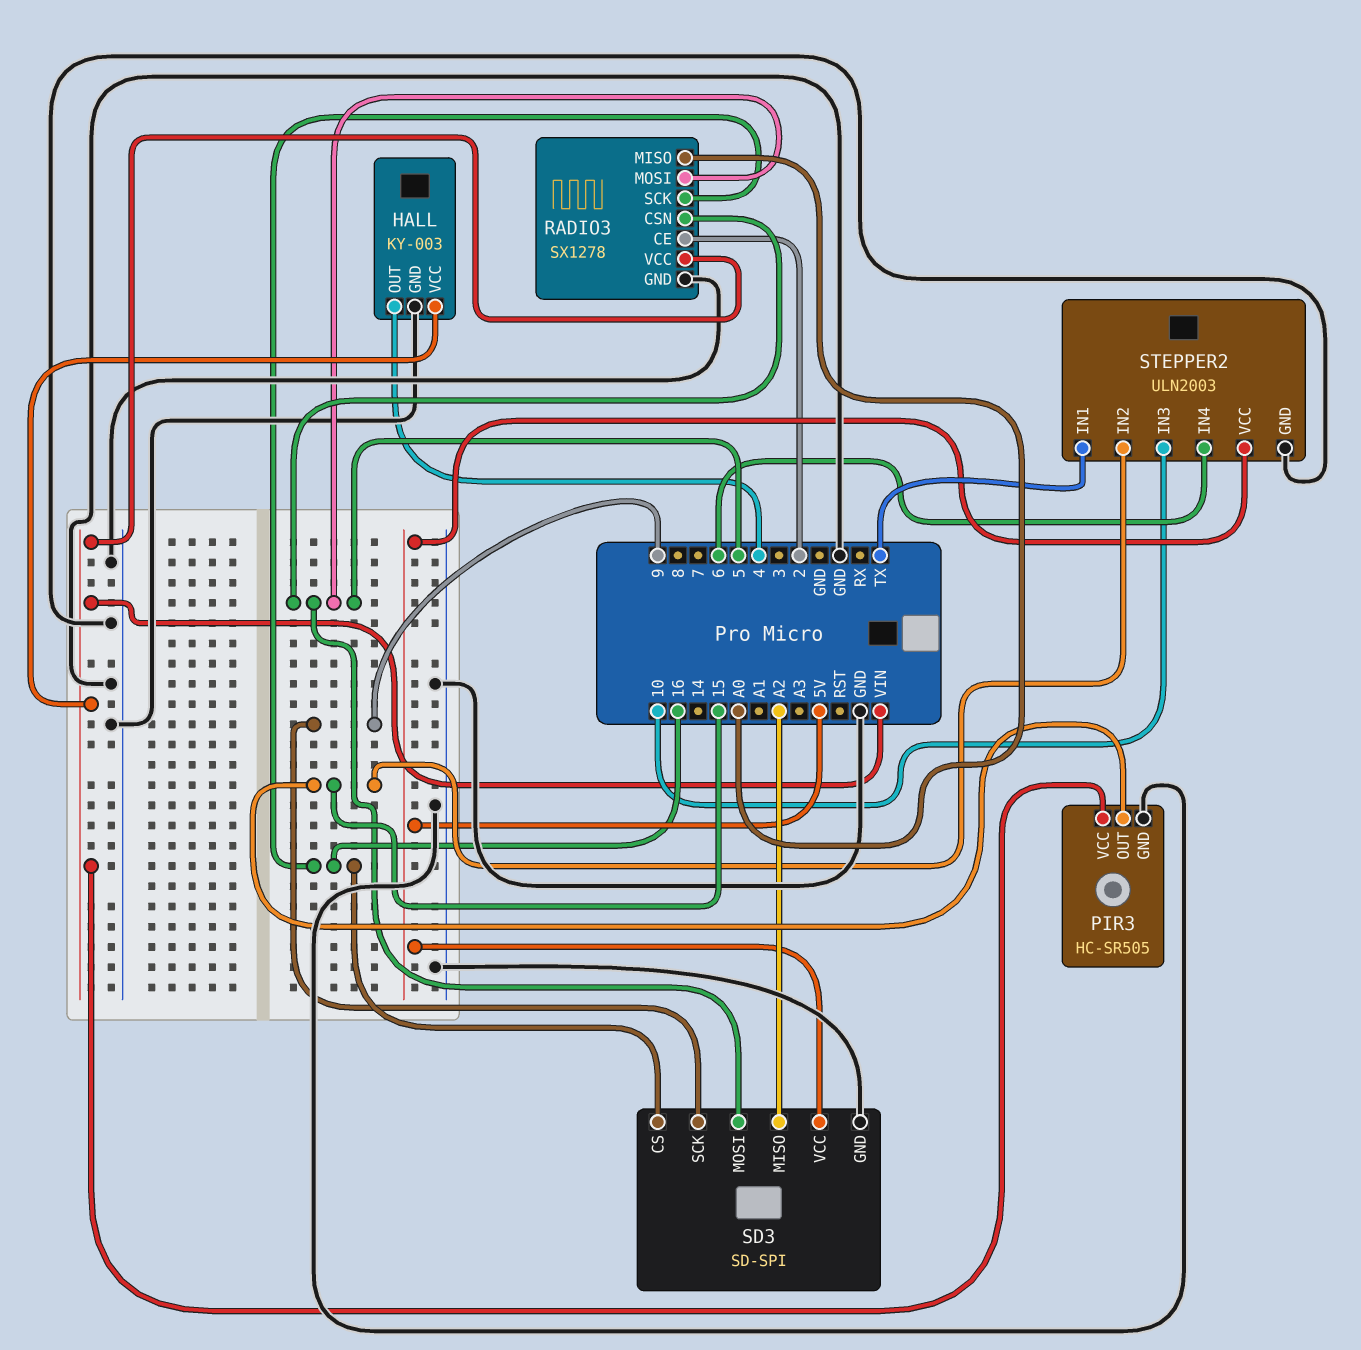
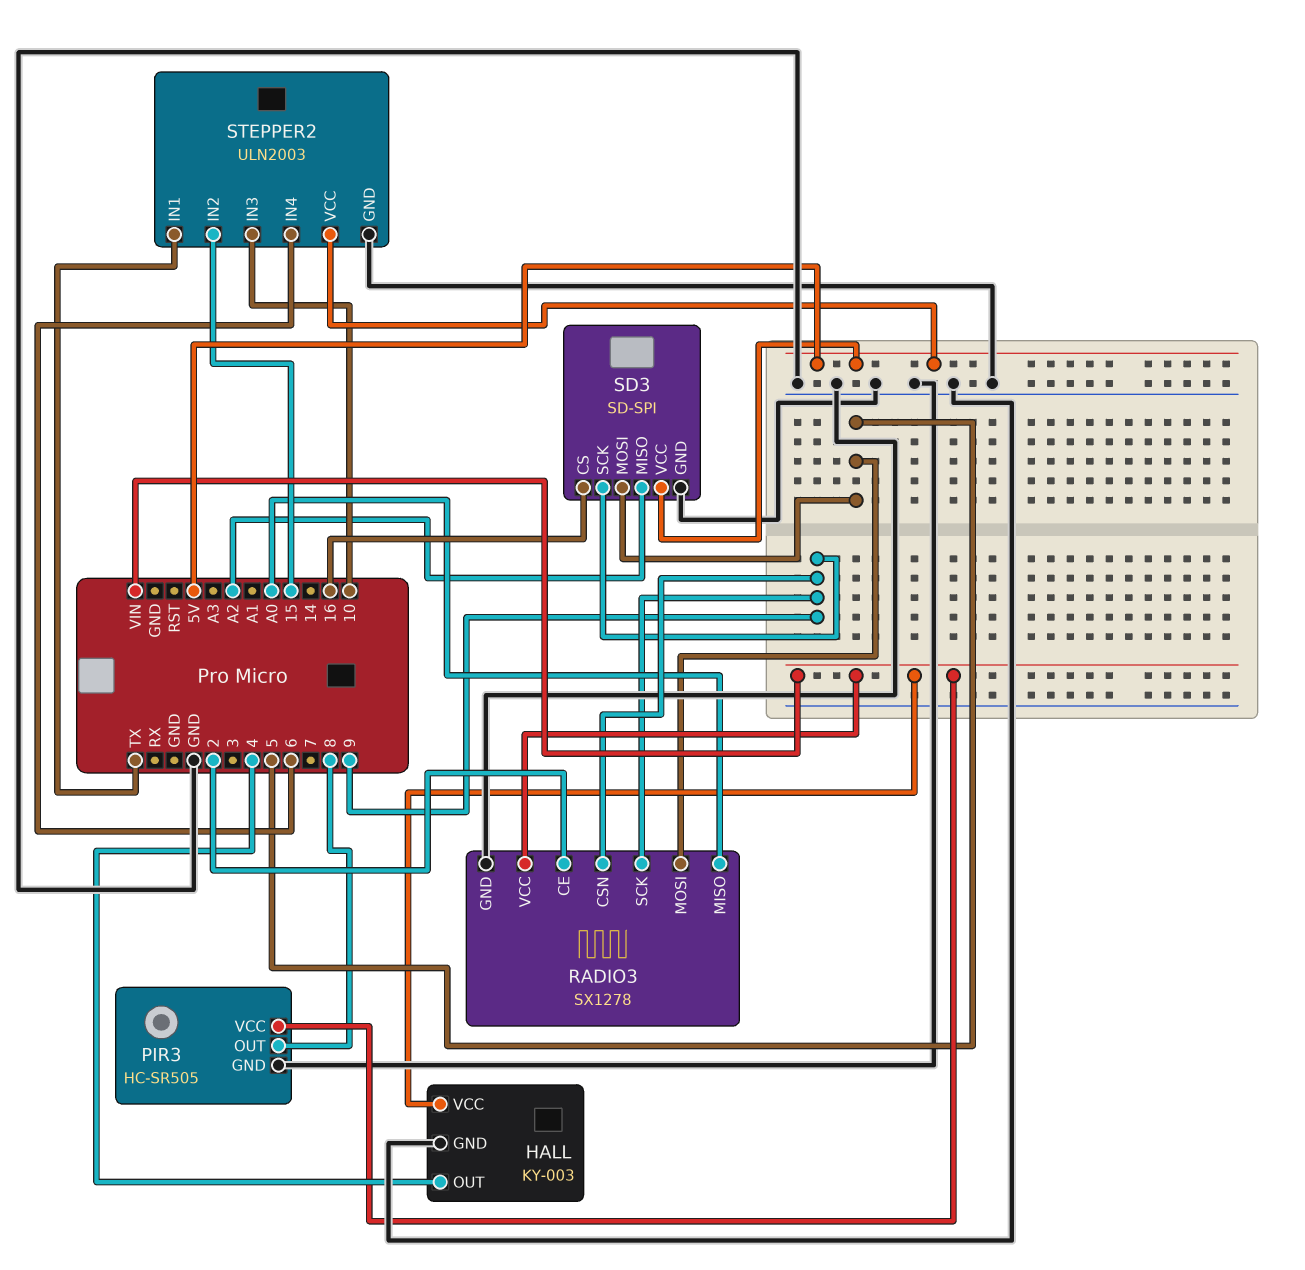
PIR3 pin OUT: 15 -> 8
RADIO3 pin CSN: 5 -> 9
RADIO3 pin SCK: 16 -> 9

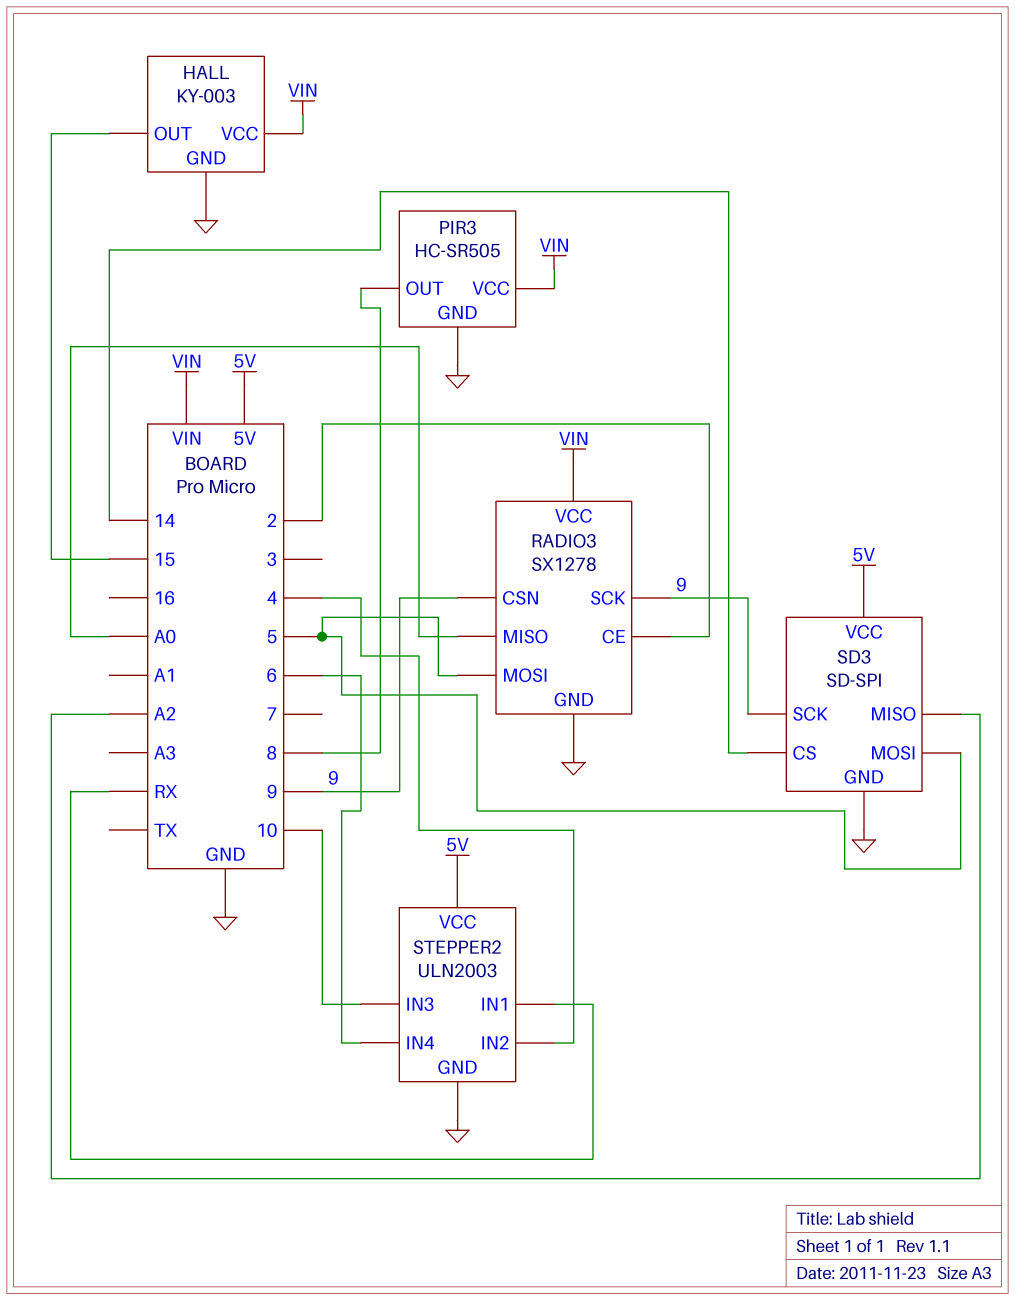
HALL pin OUT: 4 -> 15
SD3 pin CS: 16 -> 14
STEPPER2 pin IN1: TX -> RX
STEPPER2 pin IN2: 15 -> 4

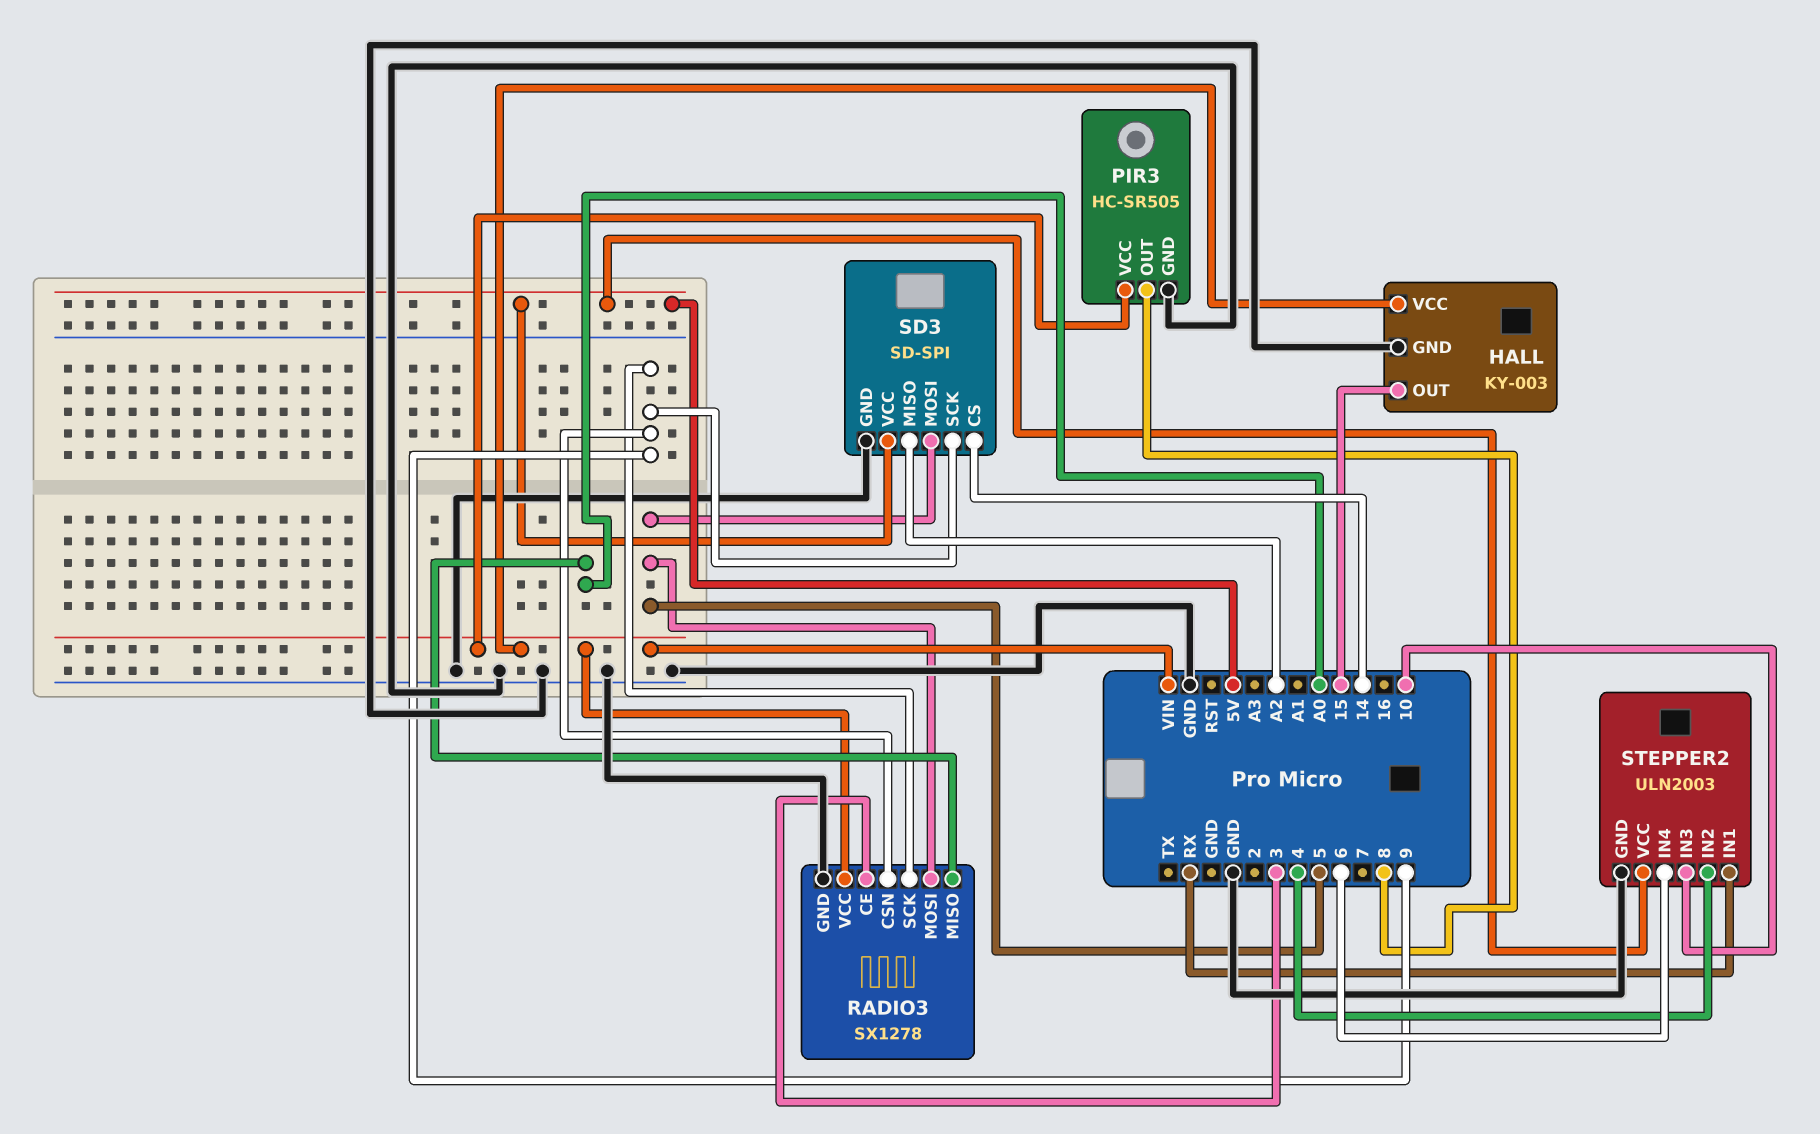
RADIO3 pin CE: 2 -> 3

